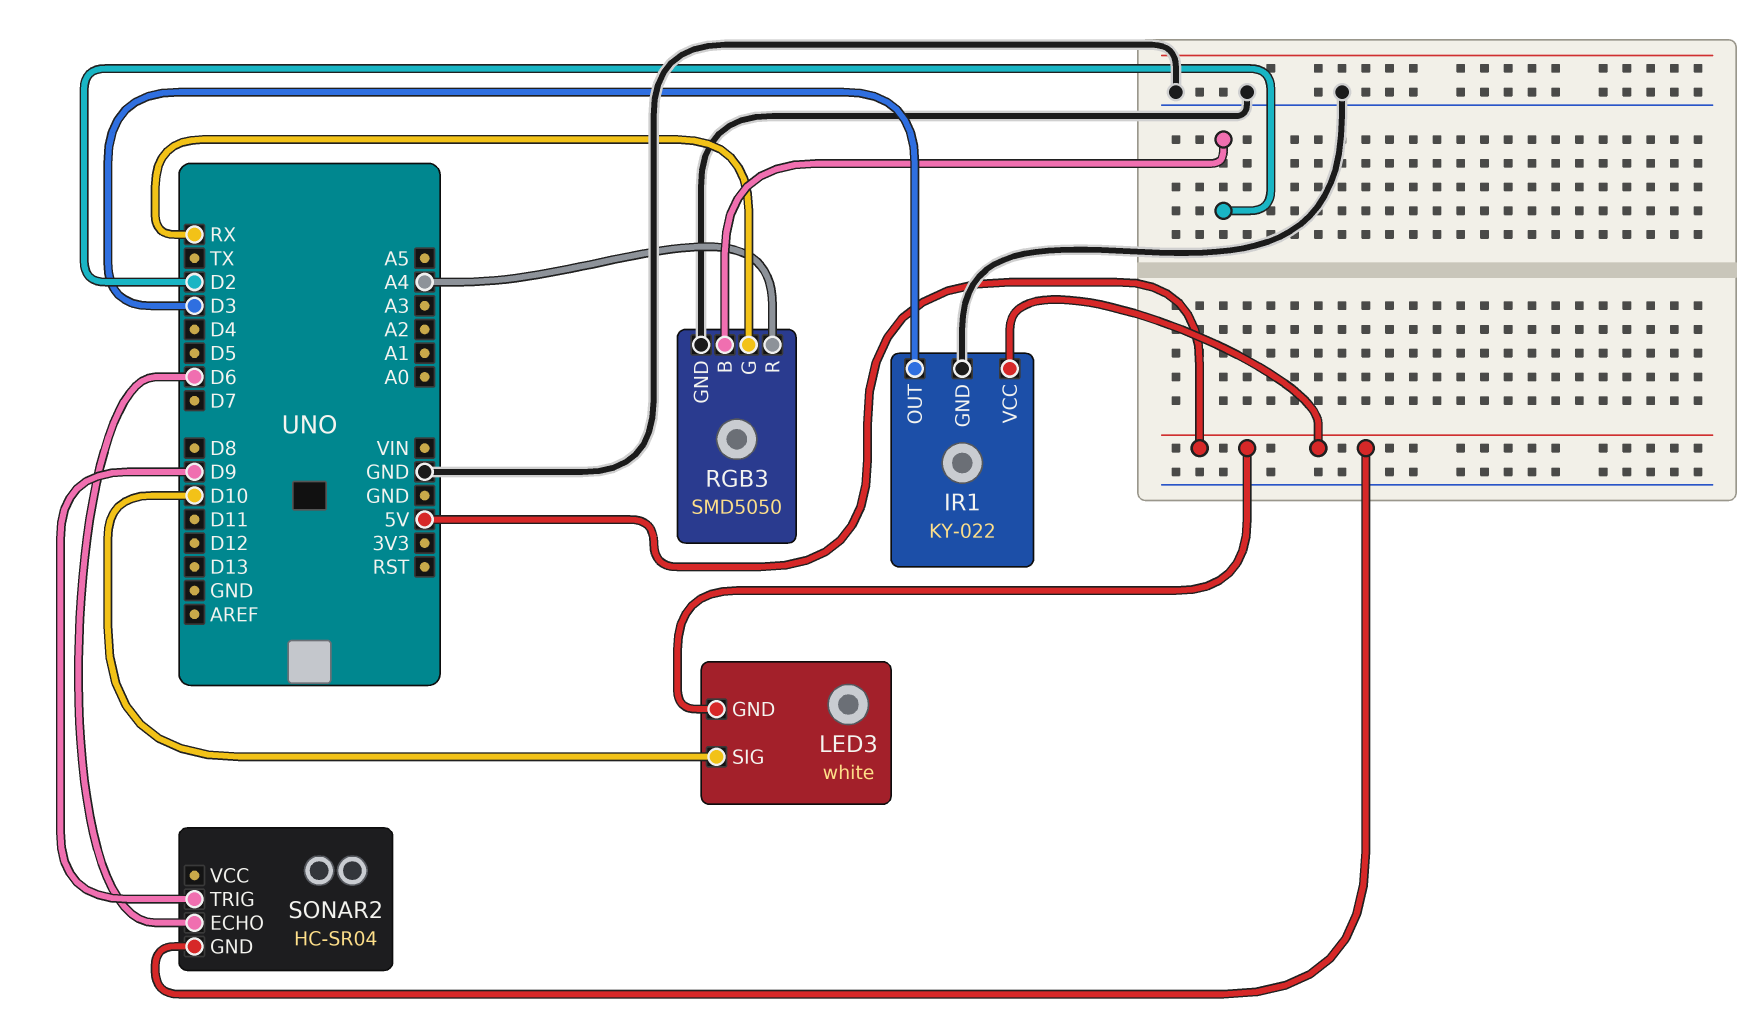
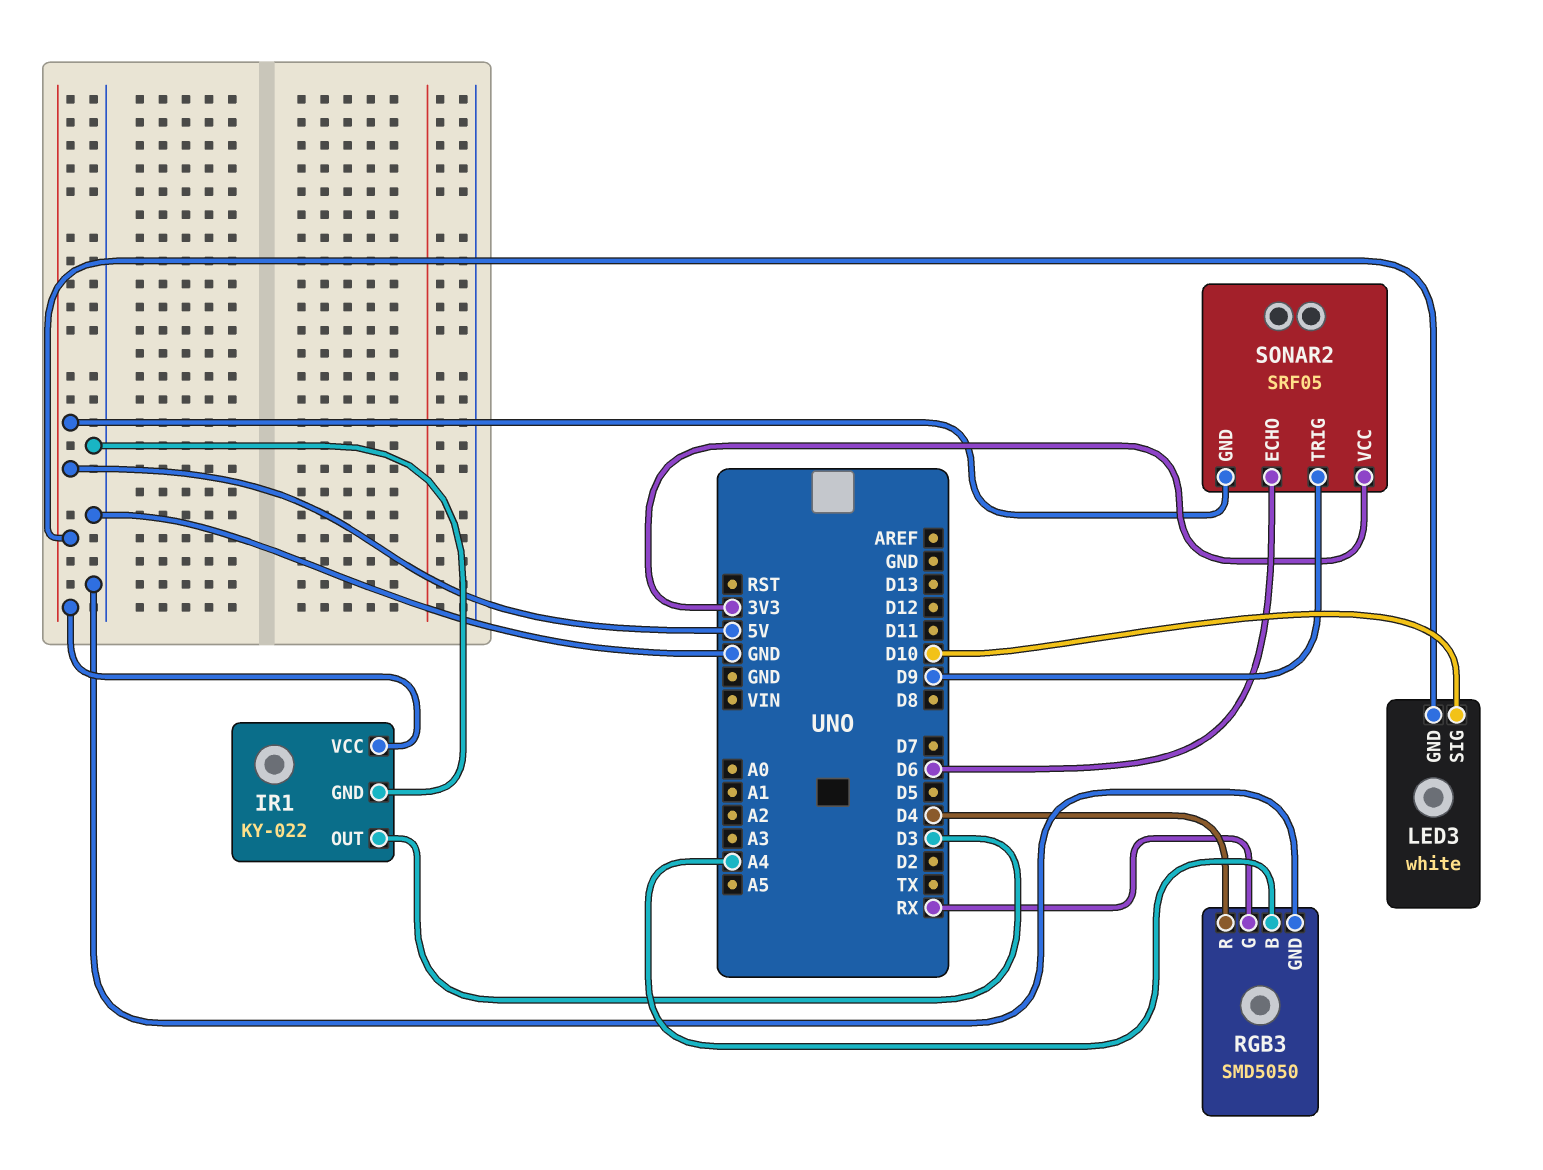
RGB3 pin B: D2 -> A4
RGB3 pin R: A4 -> D4
SONAR2: HC-SR04 -> SRF05
SONAR2 pin VCC: none -> 3V3

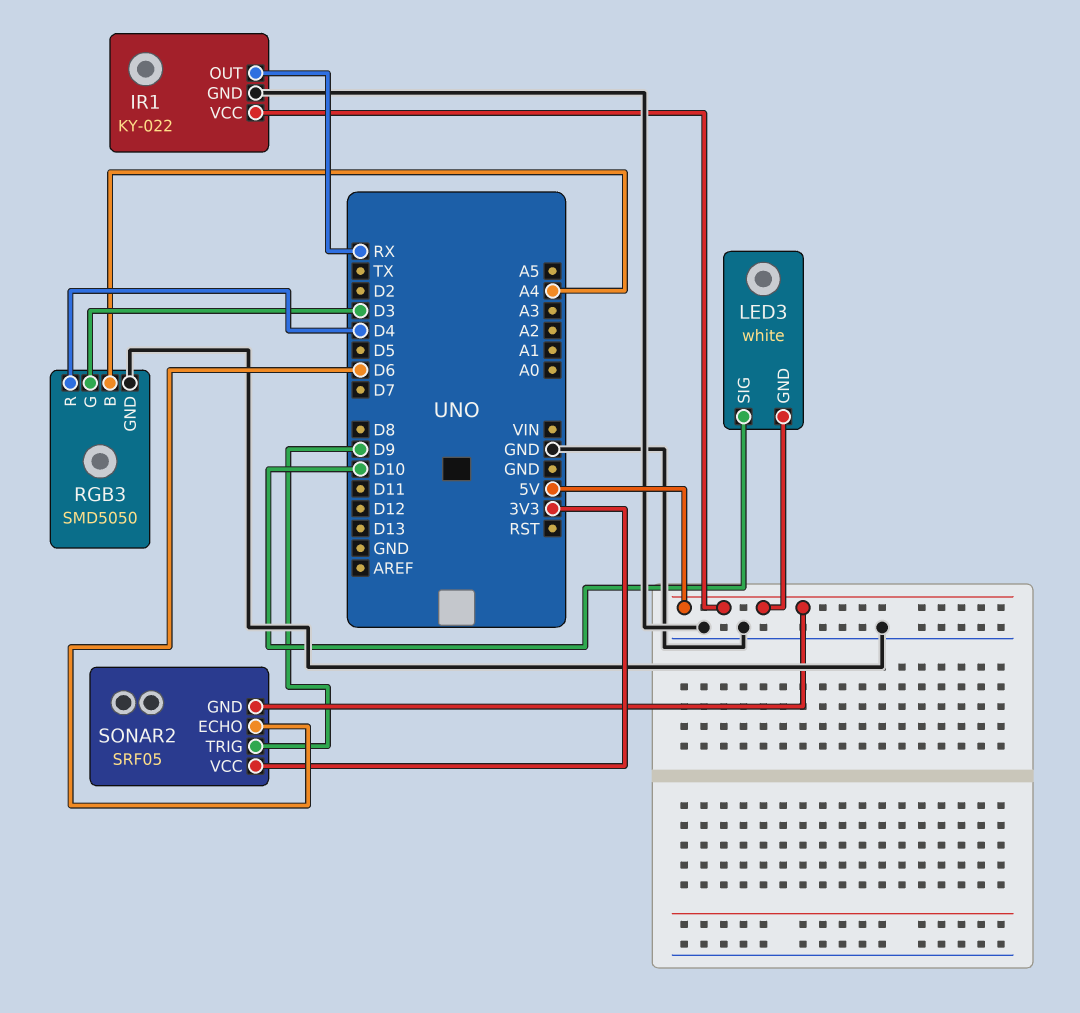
IR1 pin OUT: D3 -> RX
RGB3 pin G: RX -> D3

